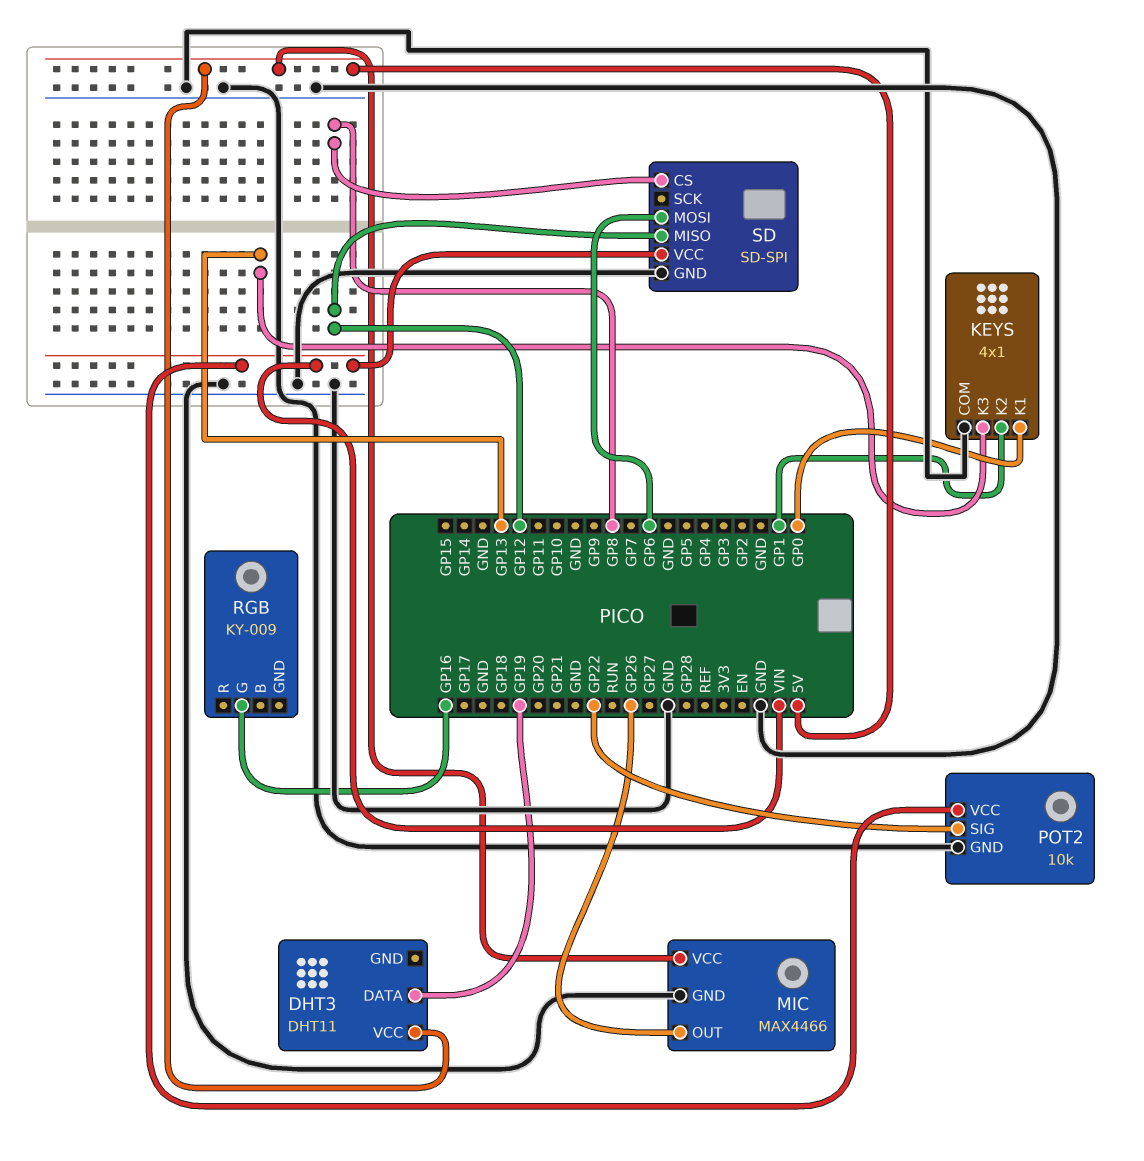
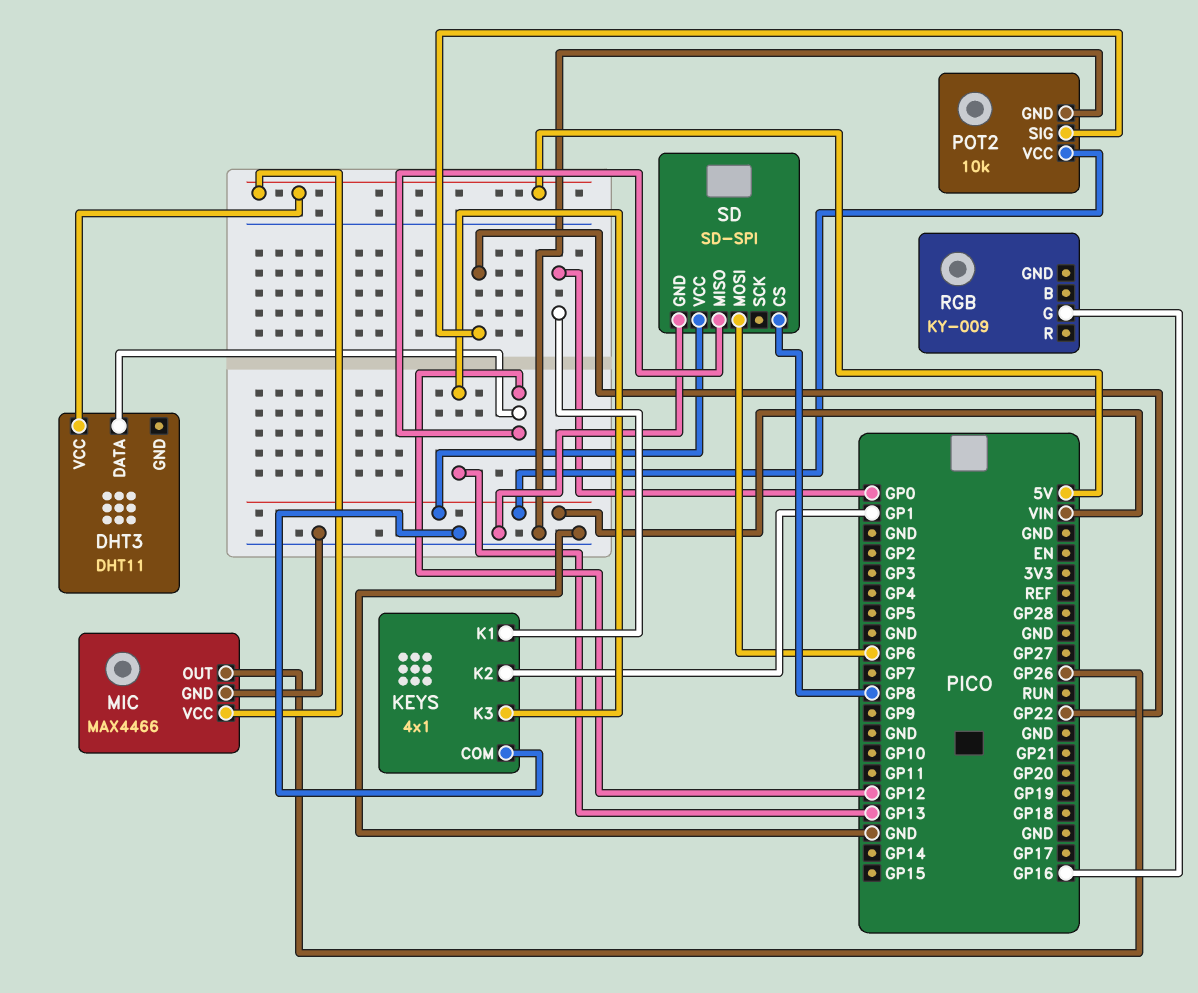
DHT3 pin DATA: GP19 -> GP12

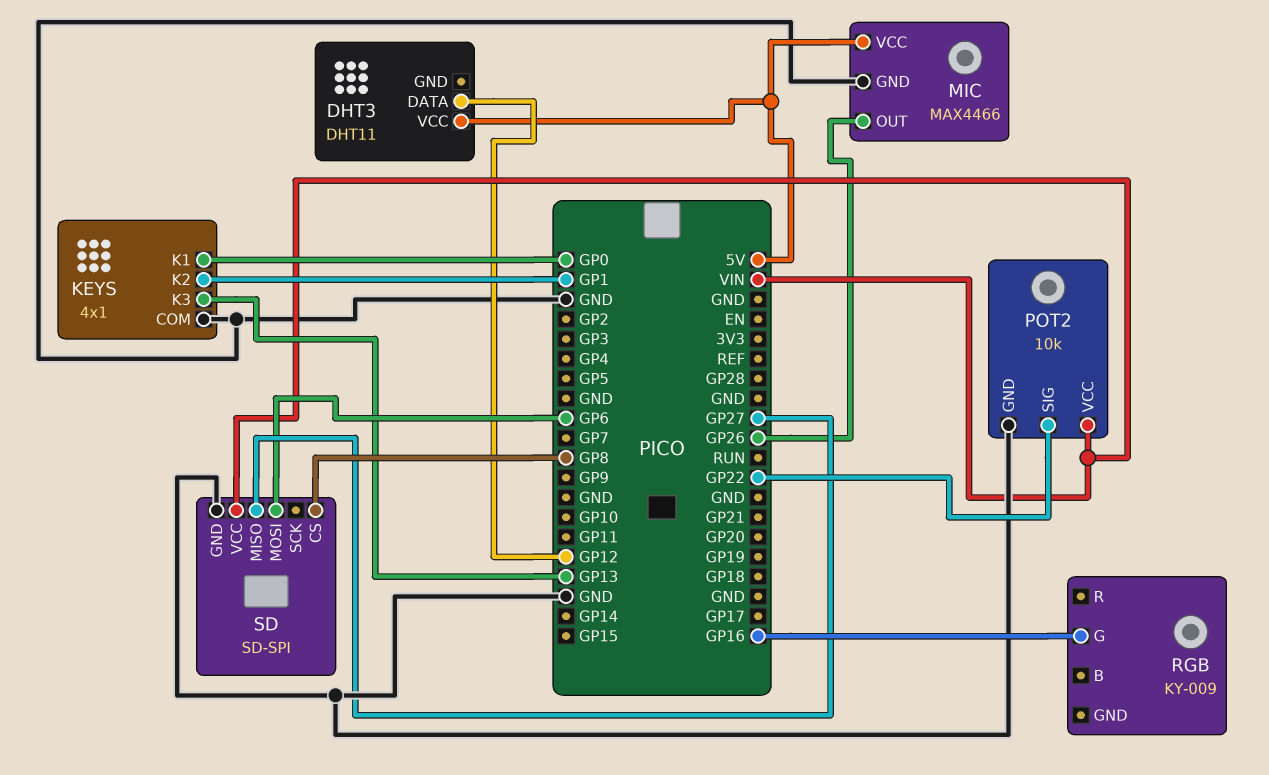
SD pin MISO: GP12 -> GP27

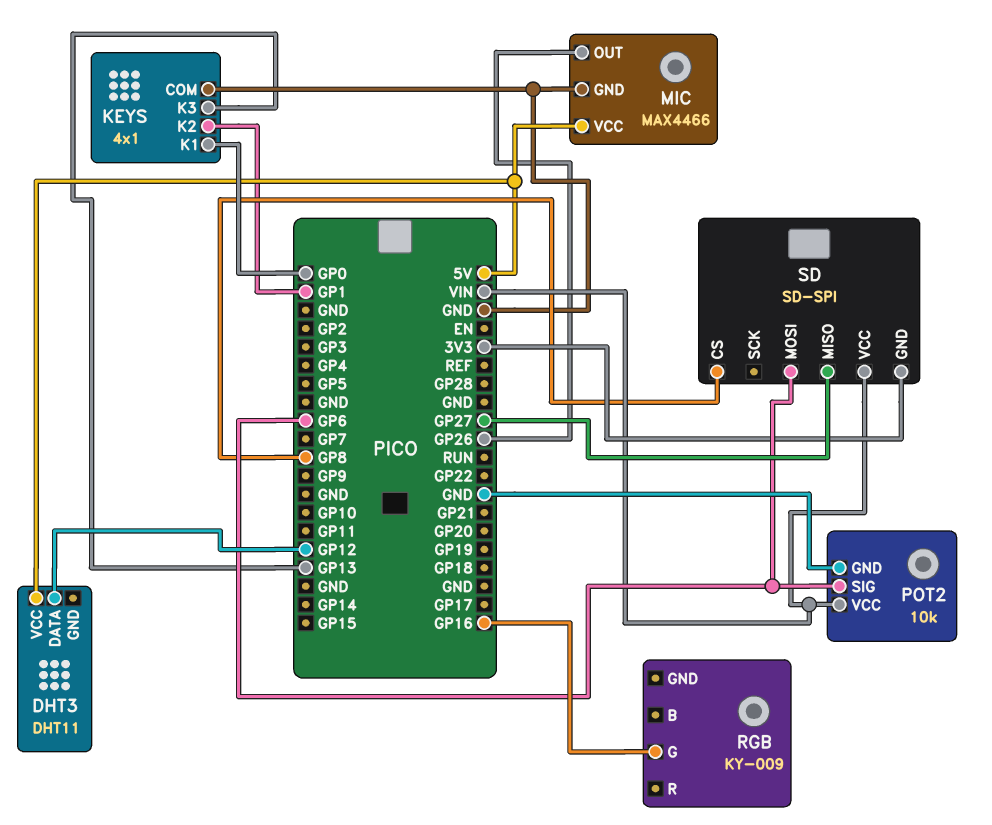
POT2 pin SIG: GP22 -> GP6
SD pin GND: GND -> 3V3

